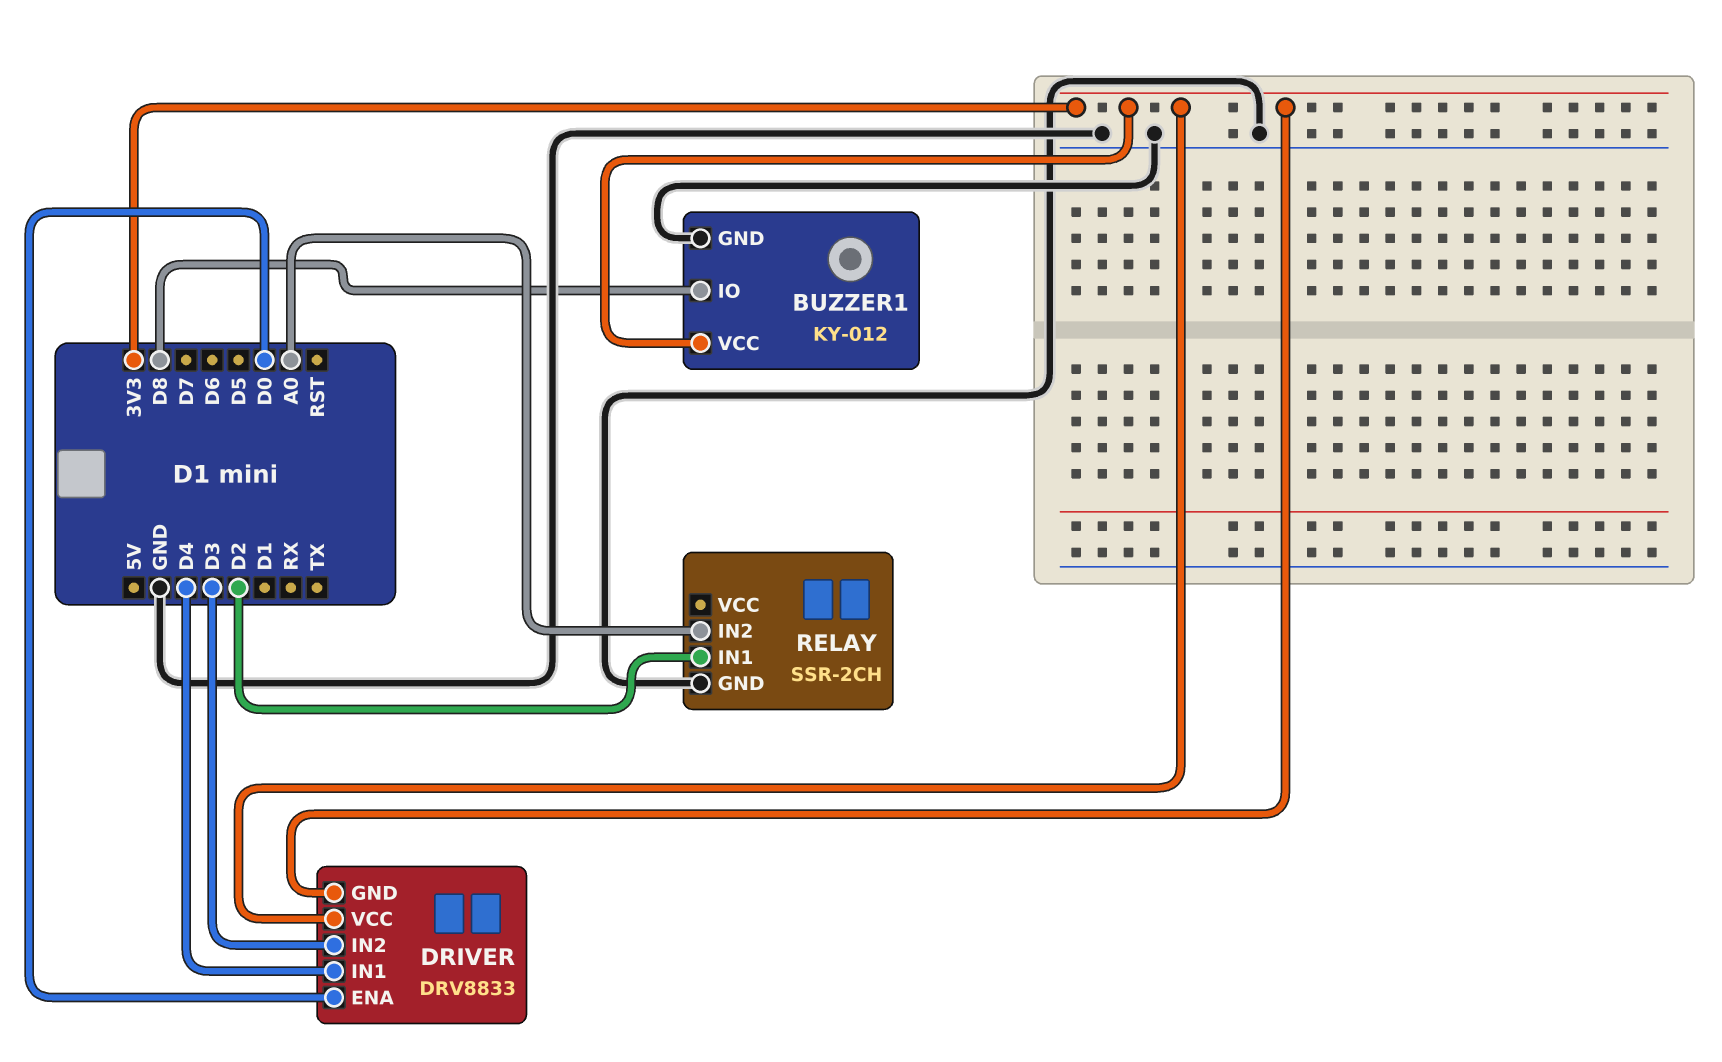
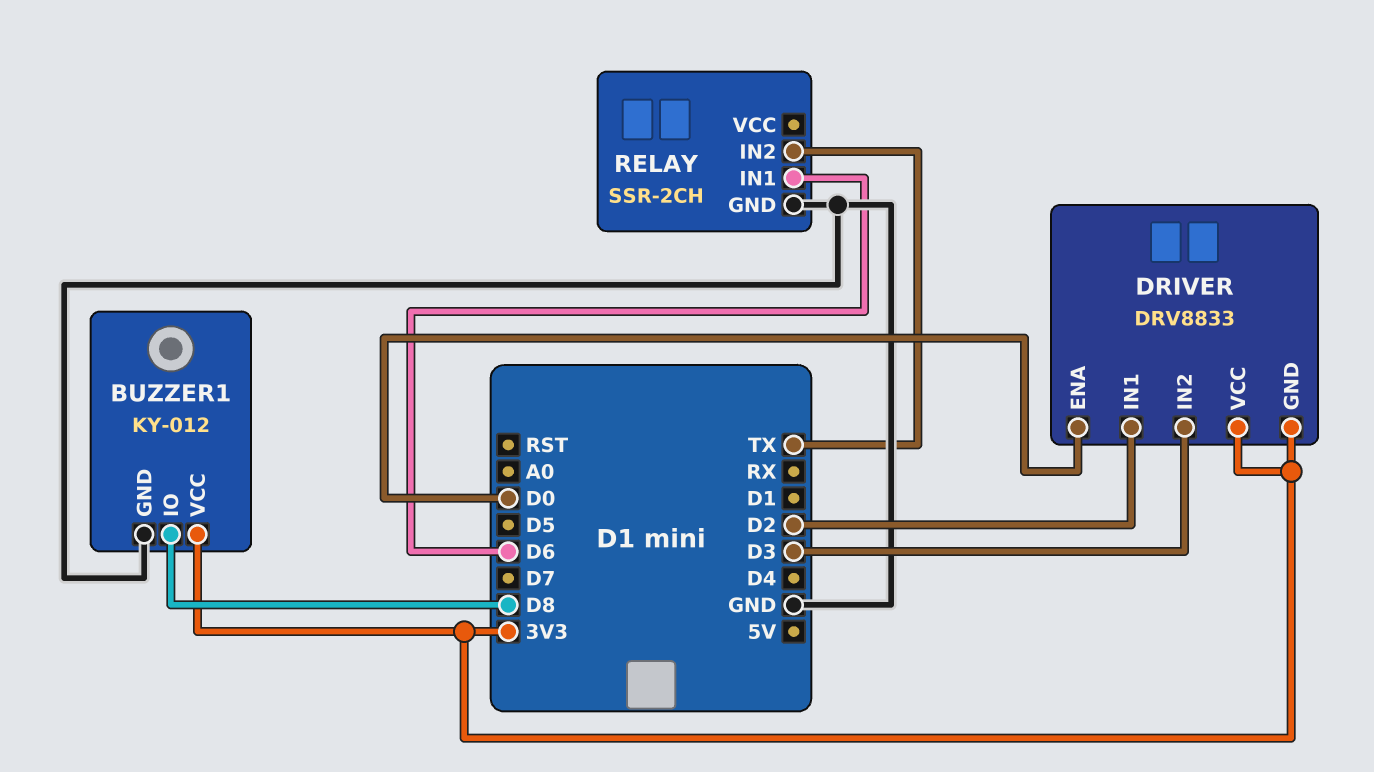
DRIVER pin IN1: D4 -> D2
RELAY pin IN1: D2 -> D6
RELAY pin IN2: A0 -> TX

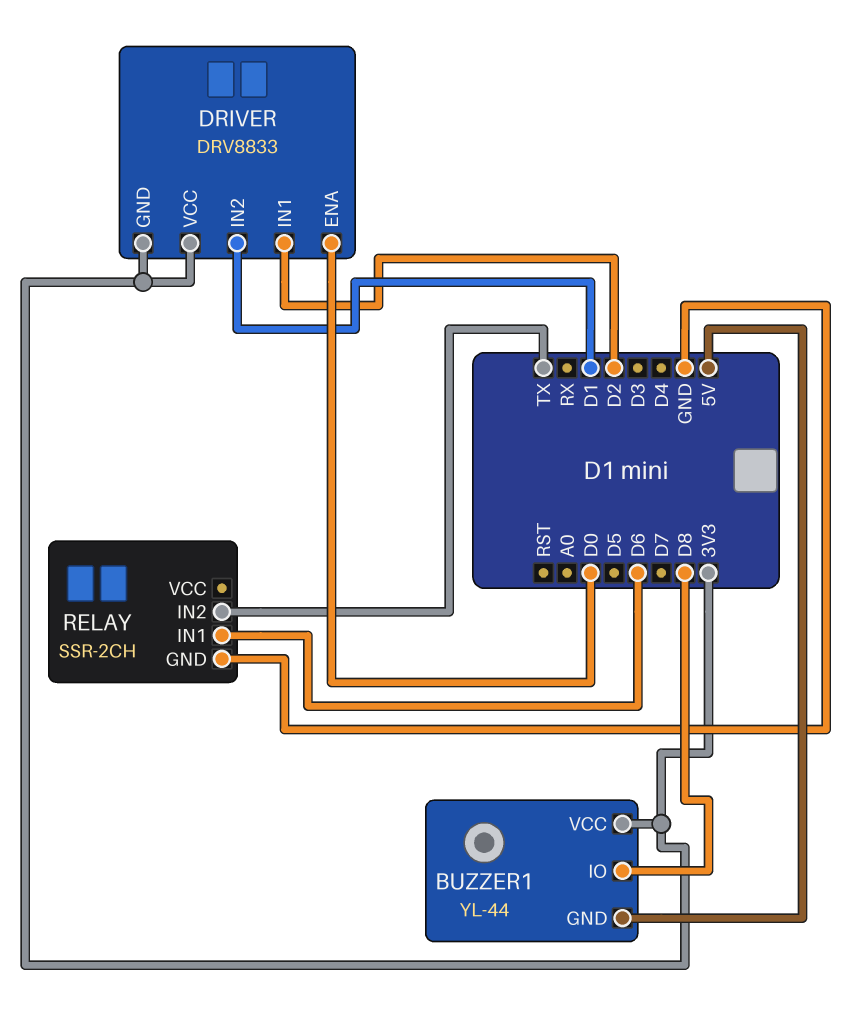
BUZZER1: KY-012 -> YL-44
BUZZER1 pin GND: GND -> 5V
DRIVER pin IN2: D3 -> D1

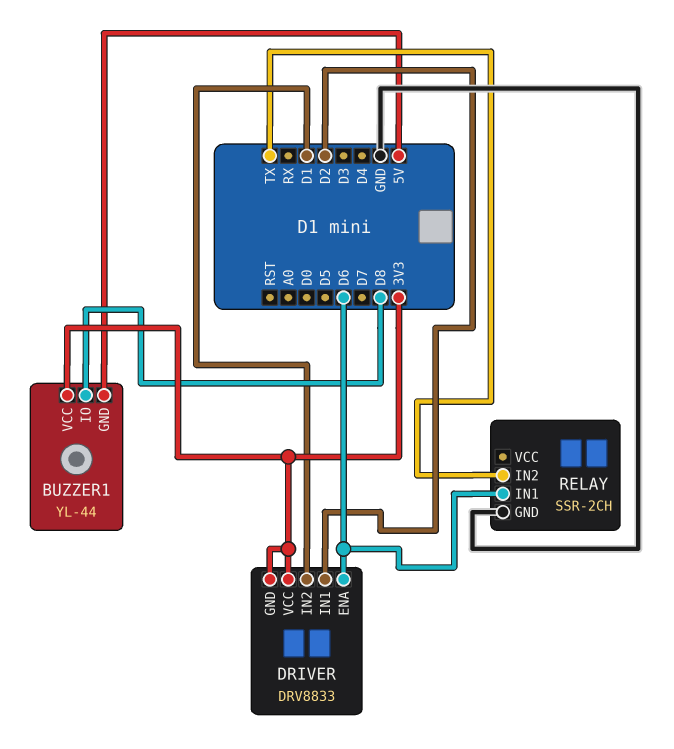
DRIVER pin ENA: D0 -> D6

